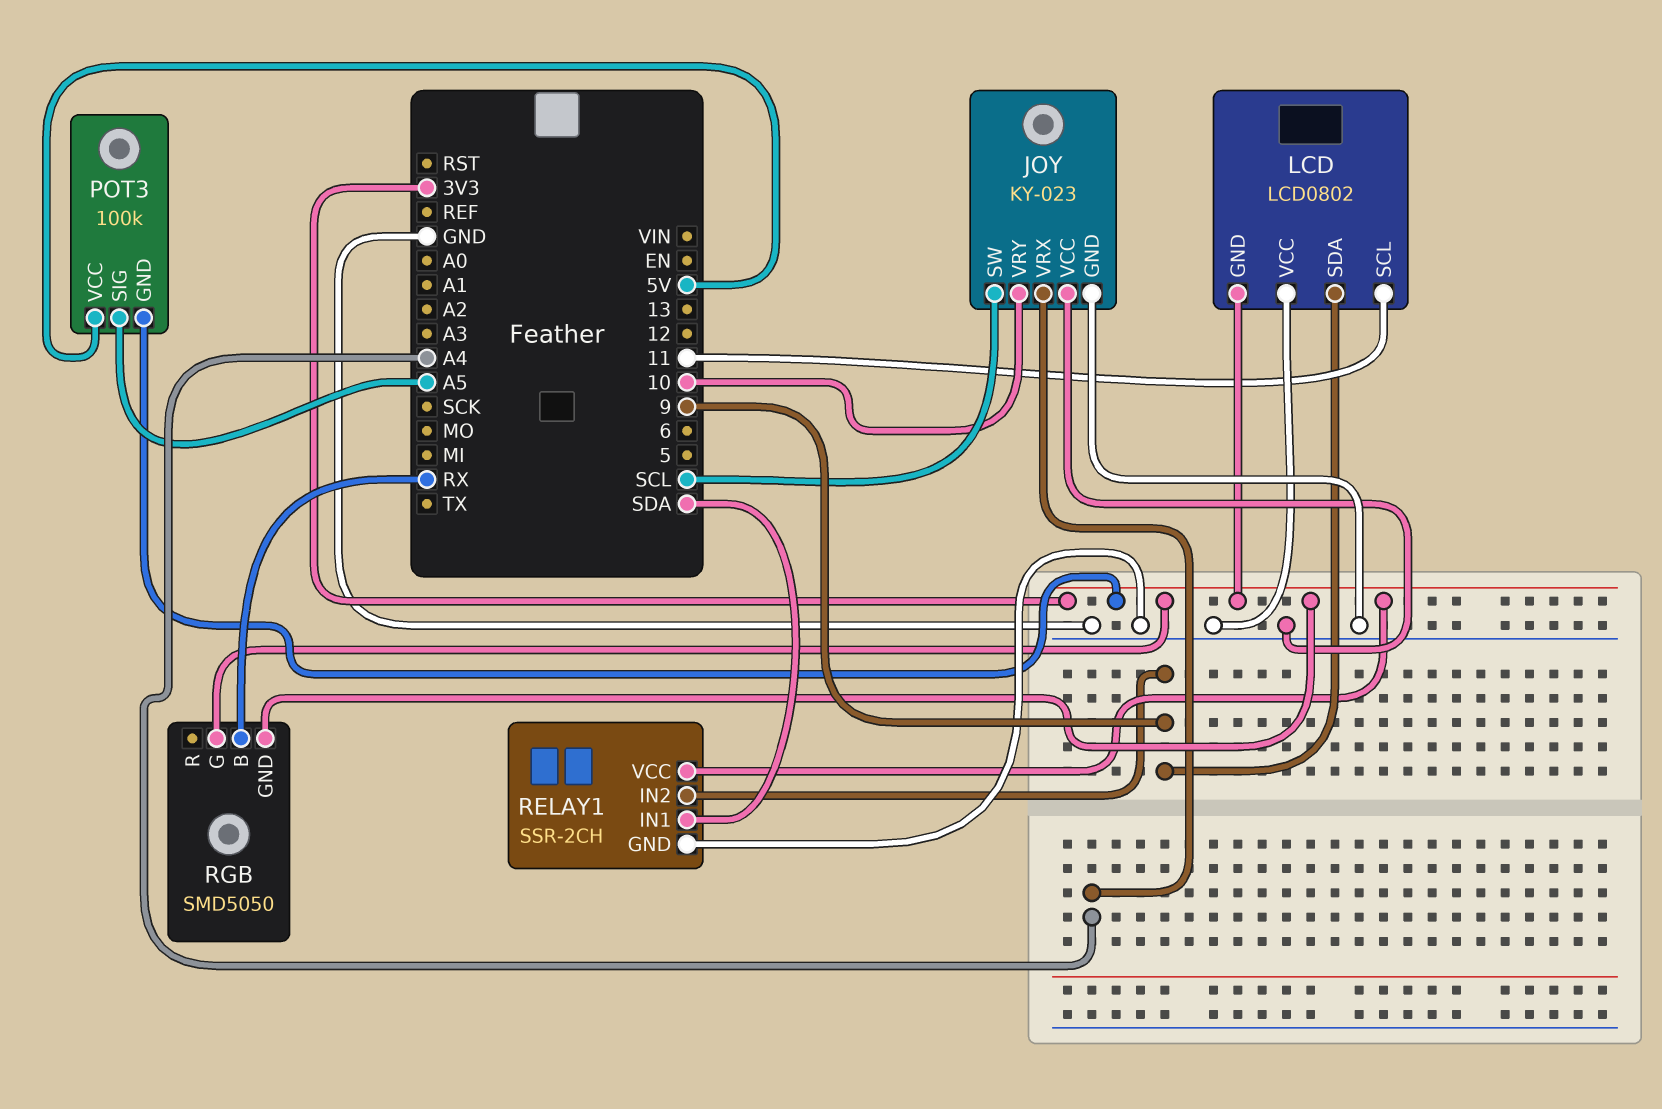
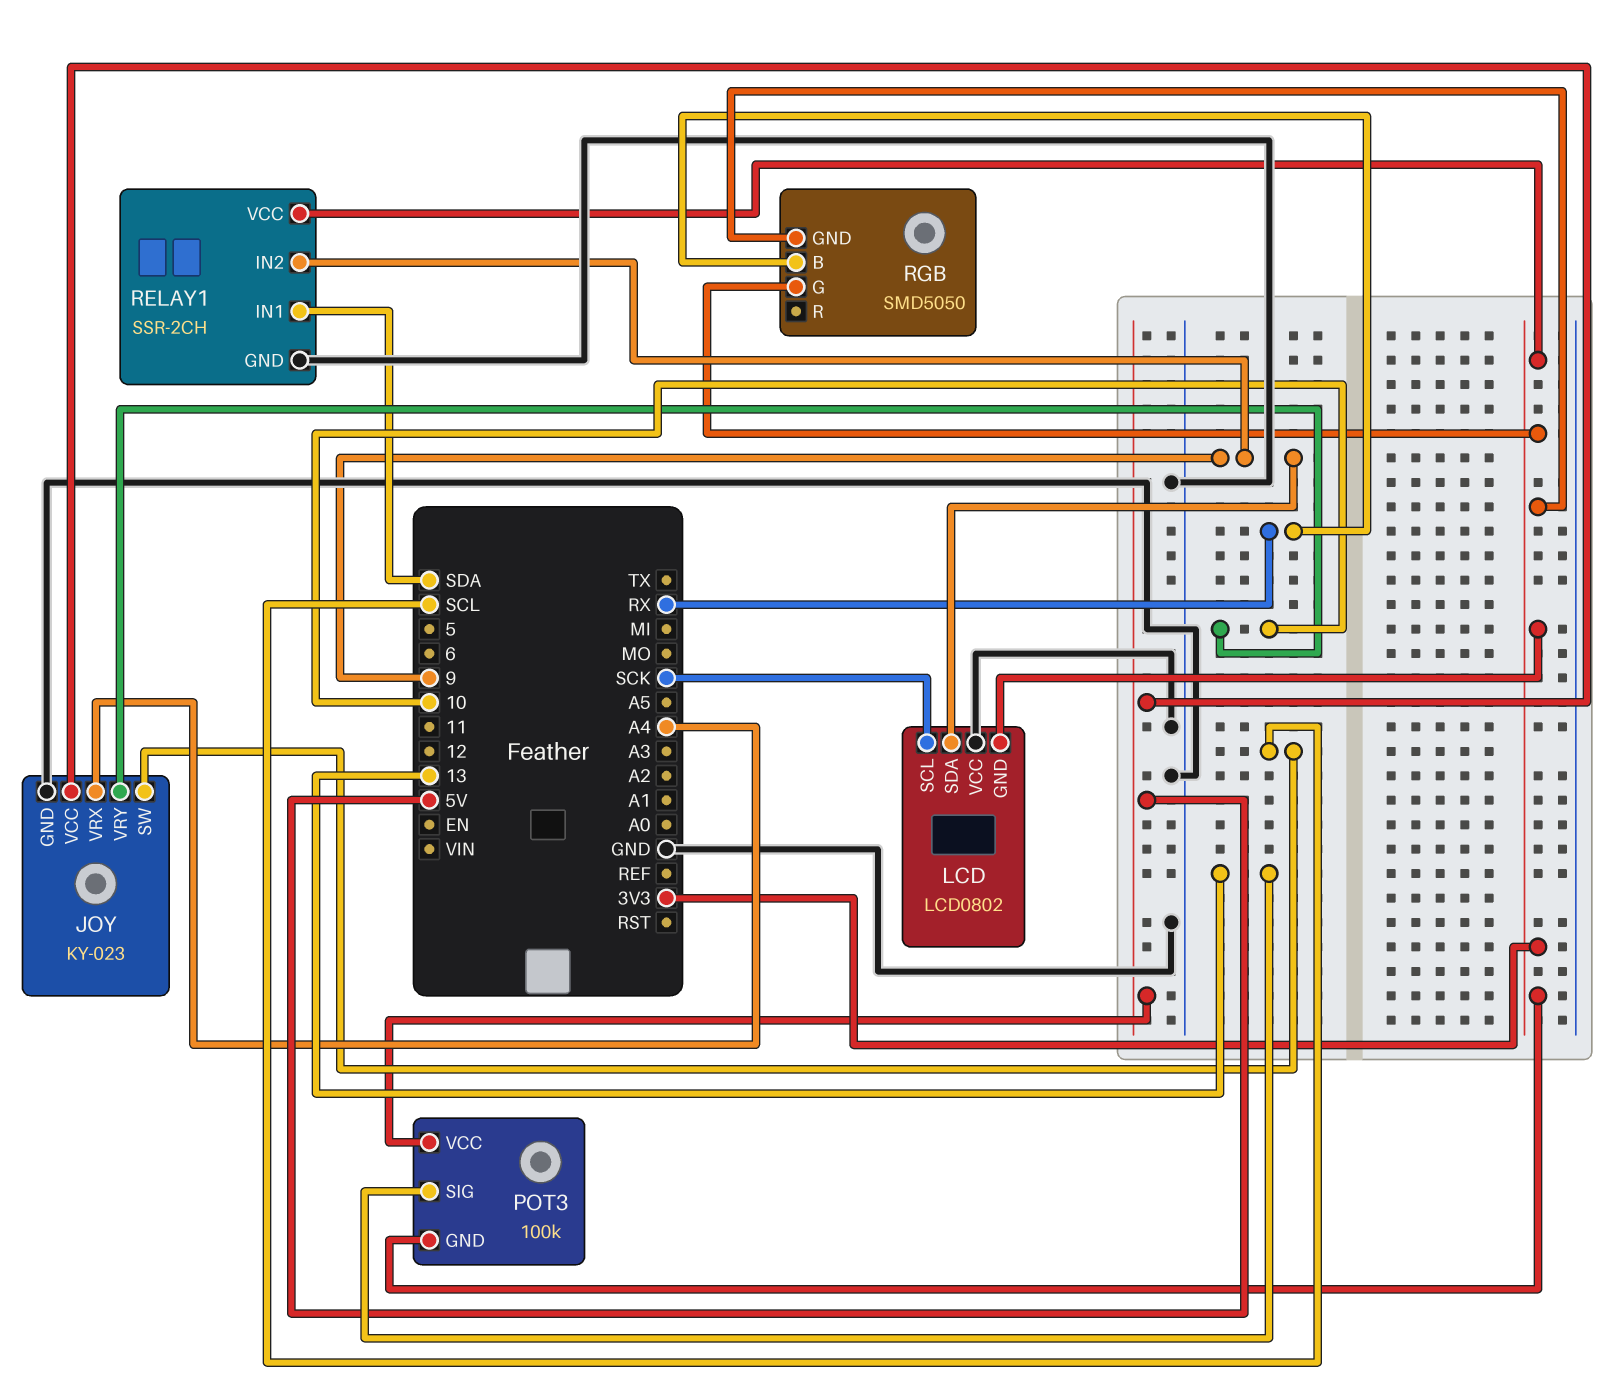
JOY pin VCC: GND -> 5V
LCD pin SCL: 11 -> SCK
POT3 pin SIG: A5 -> 13

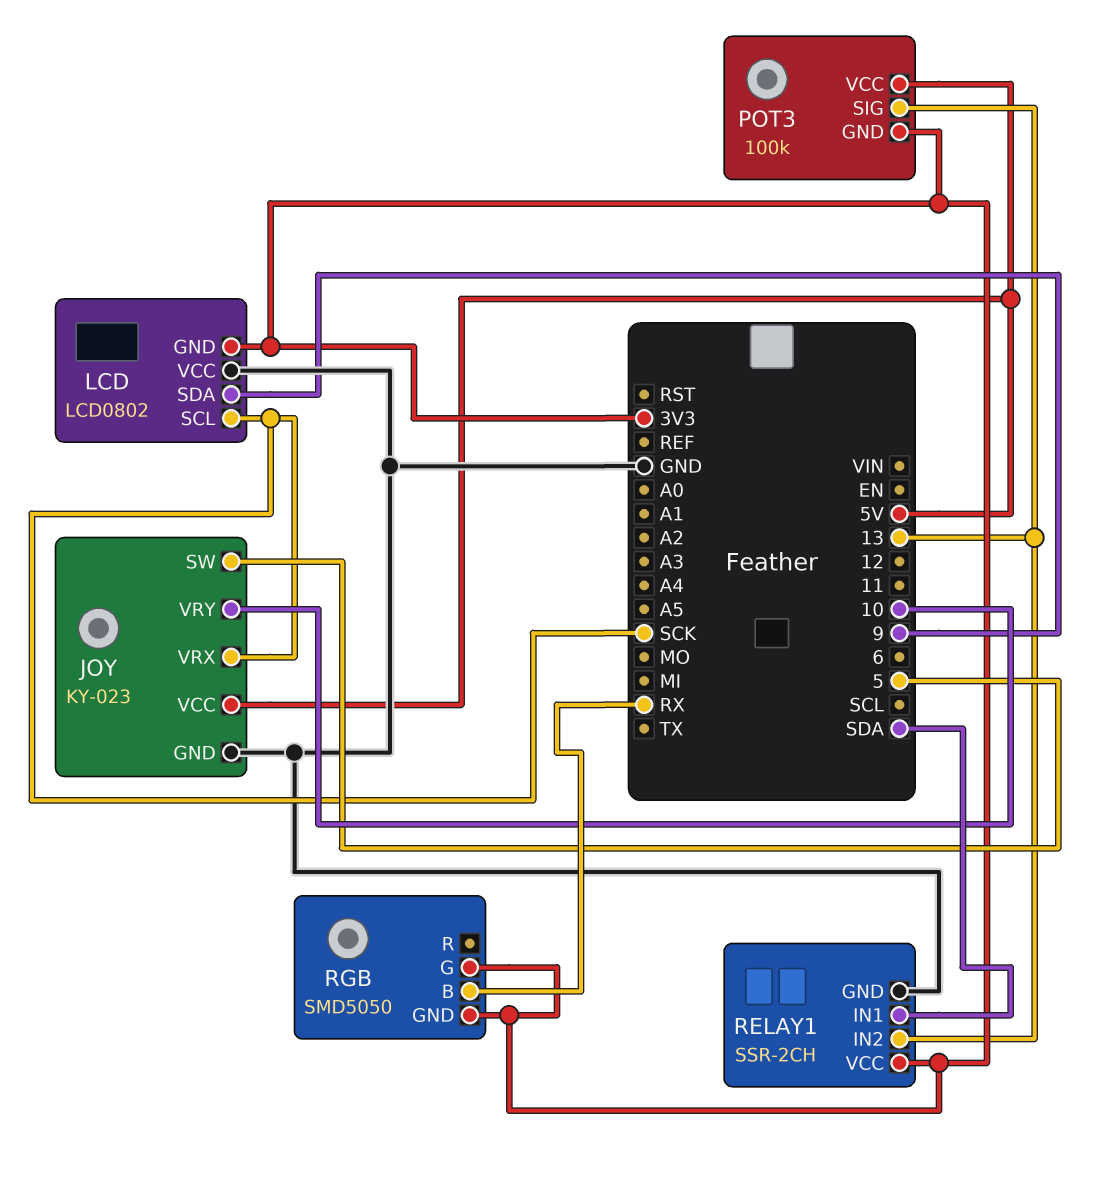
JOY pin SW: SCL -> 5
JOY pin VRX: A4 -> SCK
RELAY1 pin IN2: 9 -> 13

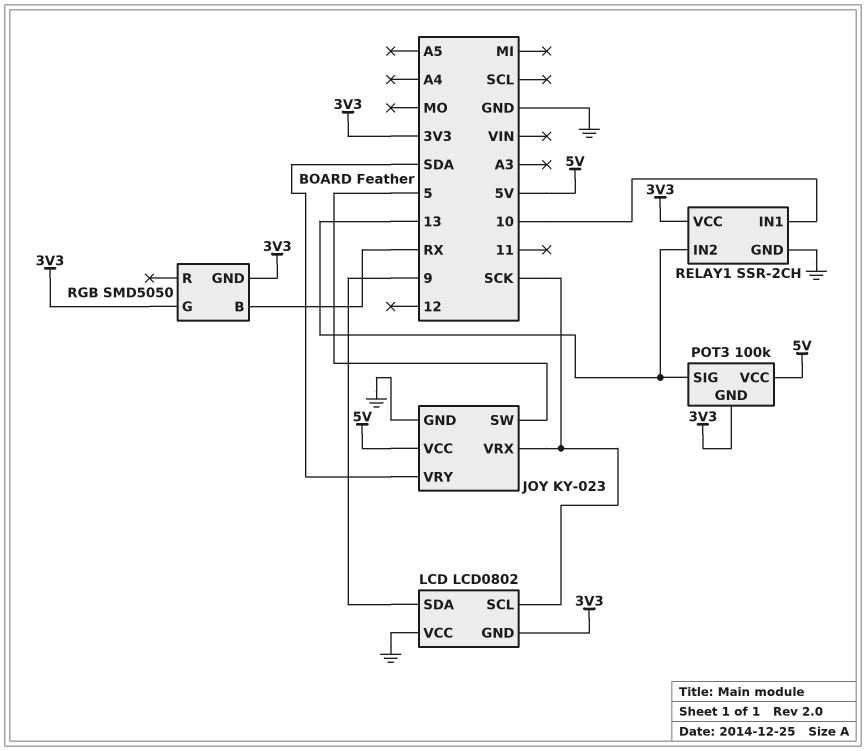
JOY pin VRY: 10 -> SDA
RELAY1 pin IN1: SDA -> 10

